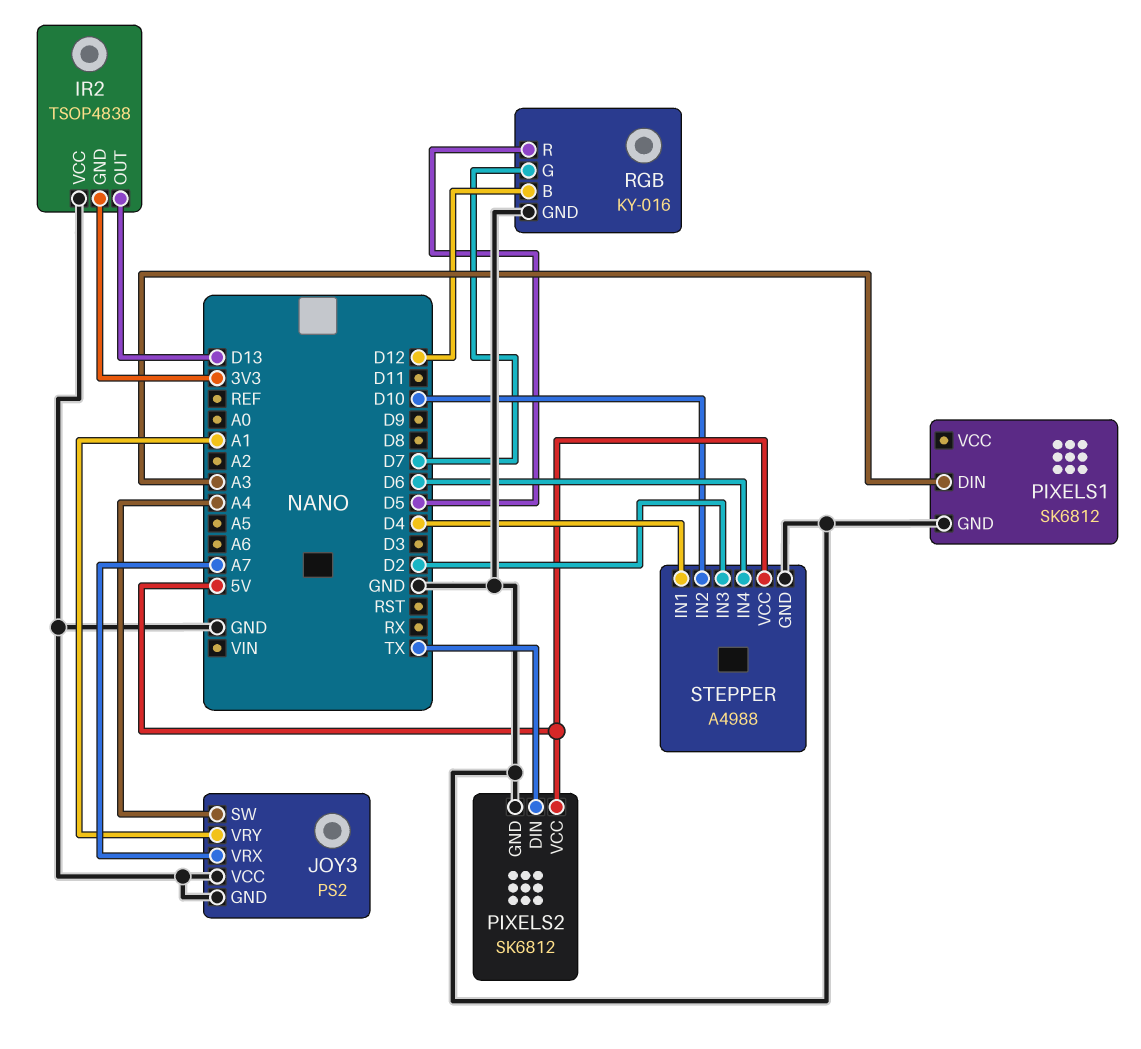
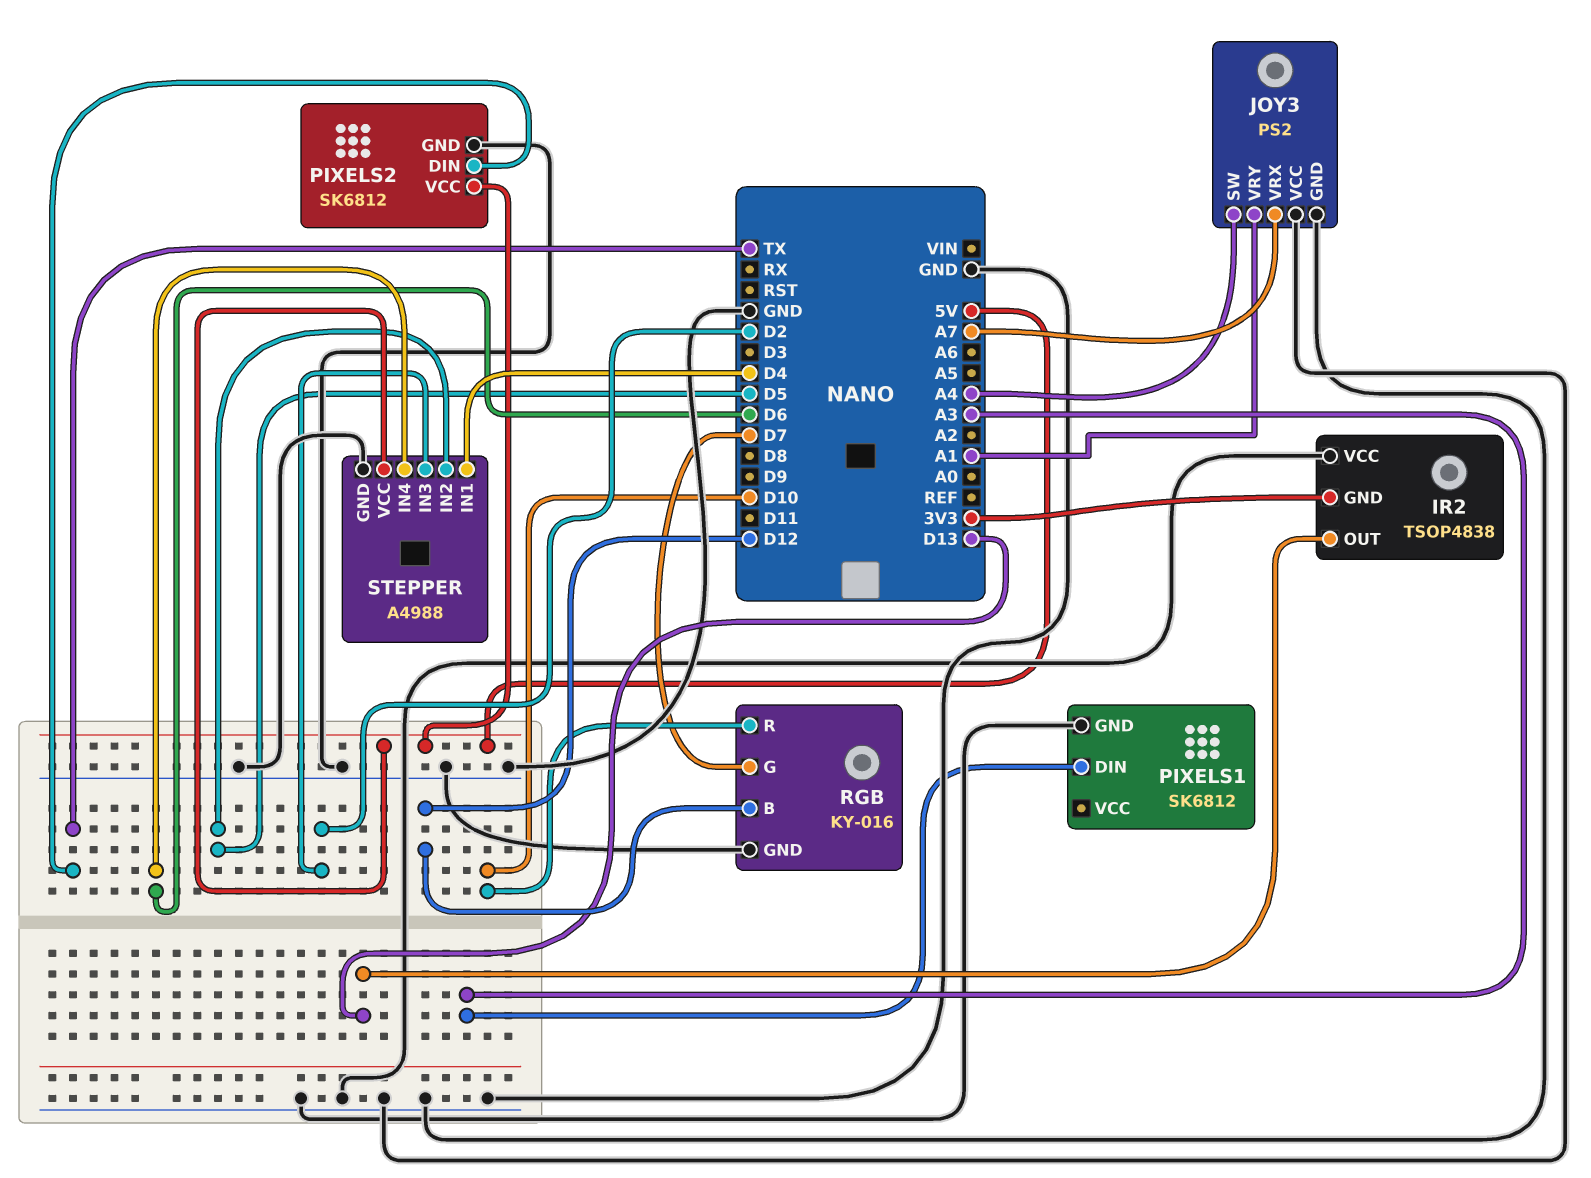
RGB pin R: D5 -> D10
STEPPER pin IN2: D10 -> D5

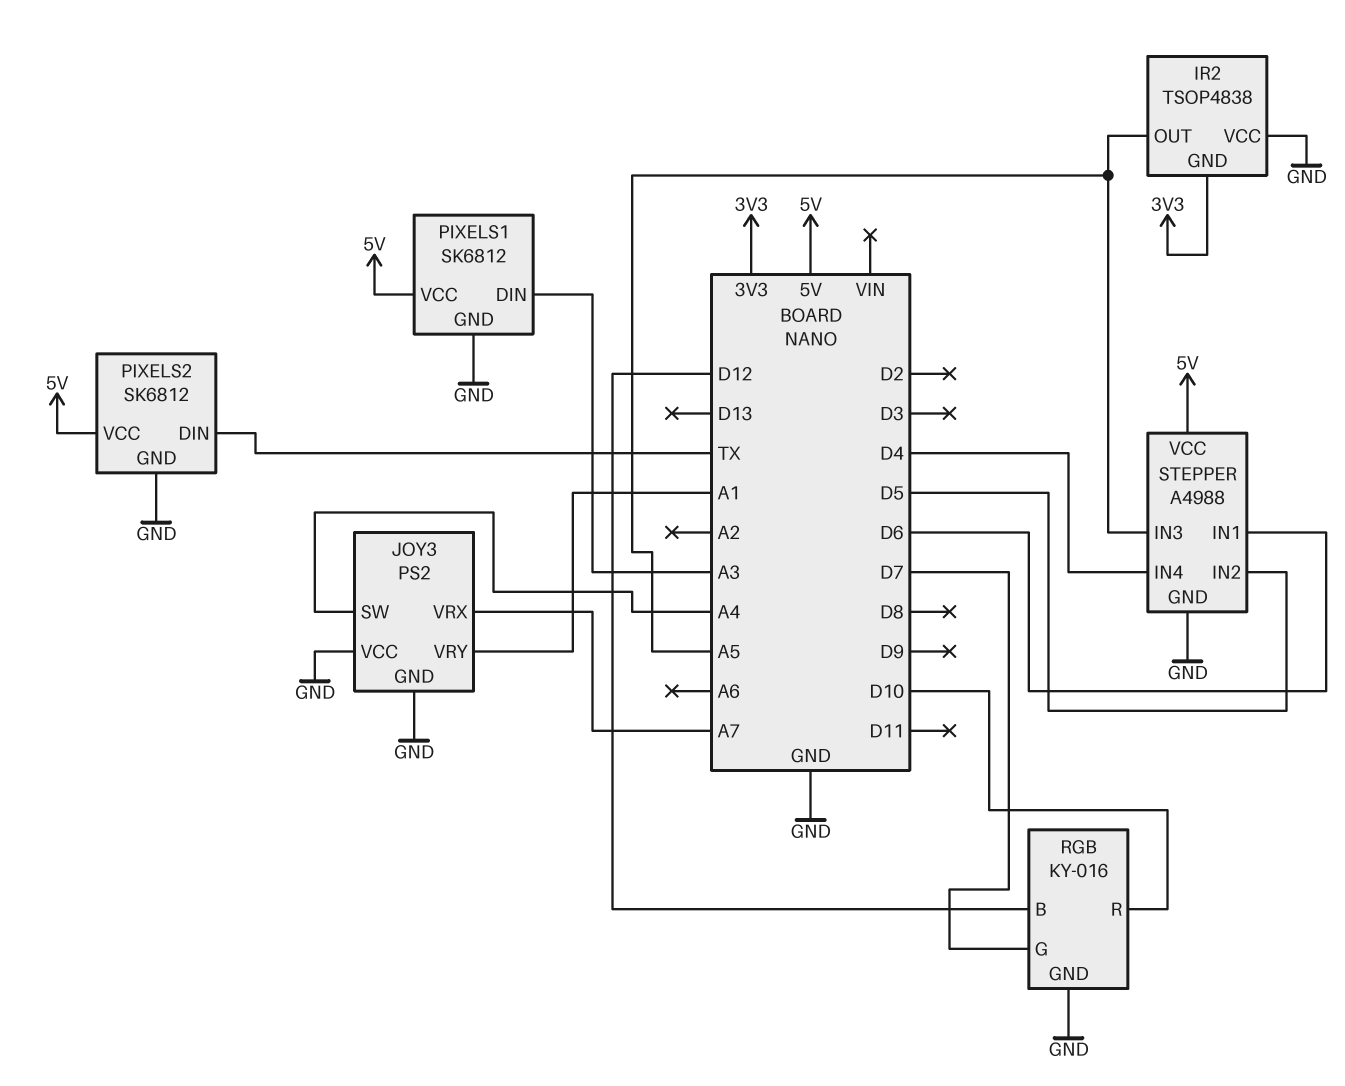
IR2 pin OUT: D13 -> A5
PIXELS1 pin VCC: none -> 5V
STEPPER pin IN1: D4 -> D6
STEPPER pin IN3: D2 -> A5
STEPPER pin IN4: D6 -> D4

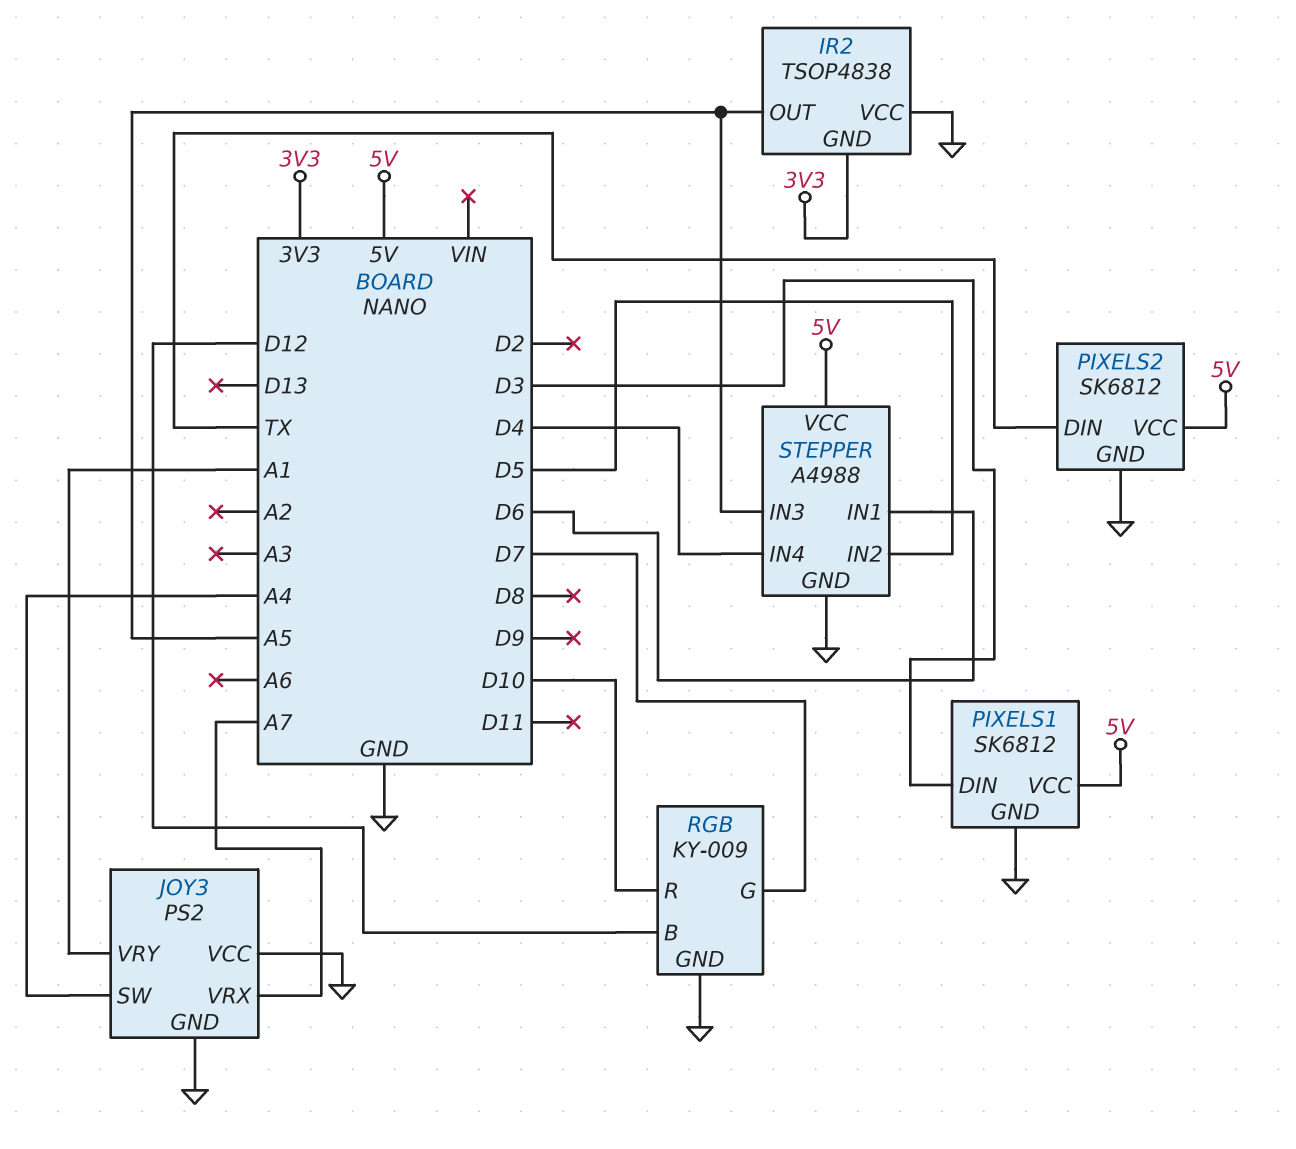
PIXELS1 pin DIN: A3 -> D3
RGB: KY-016 -> KY-009

